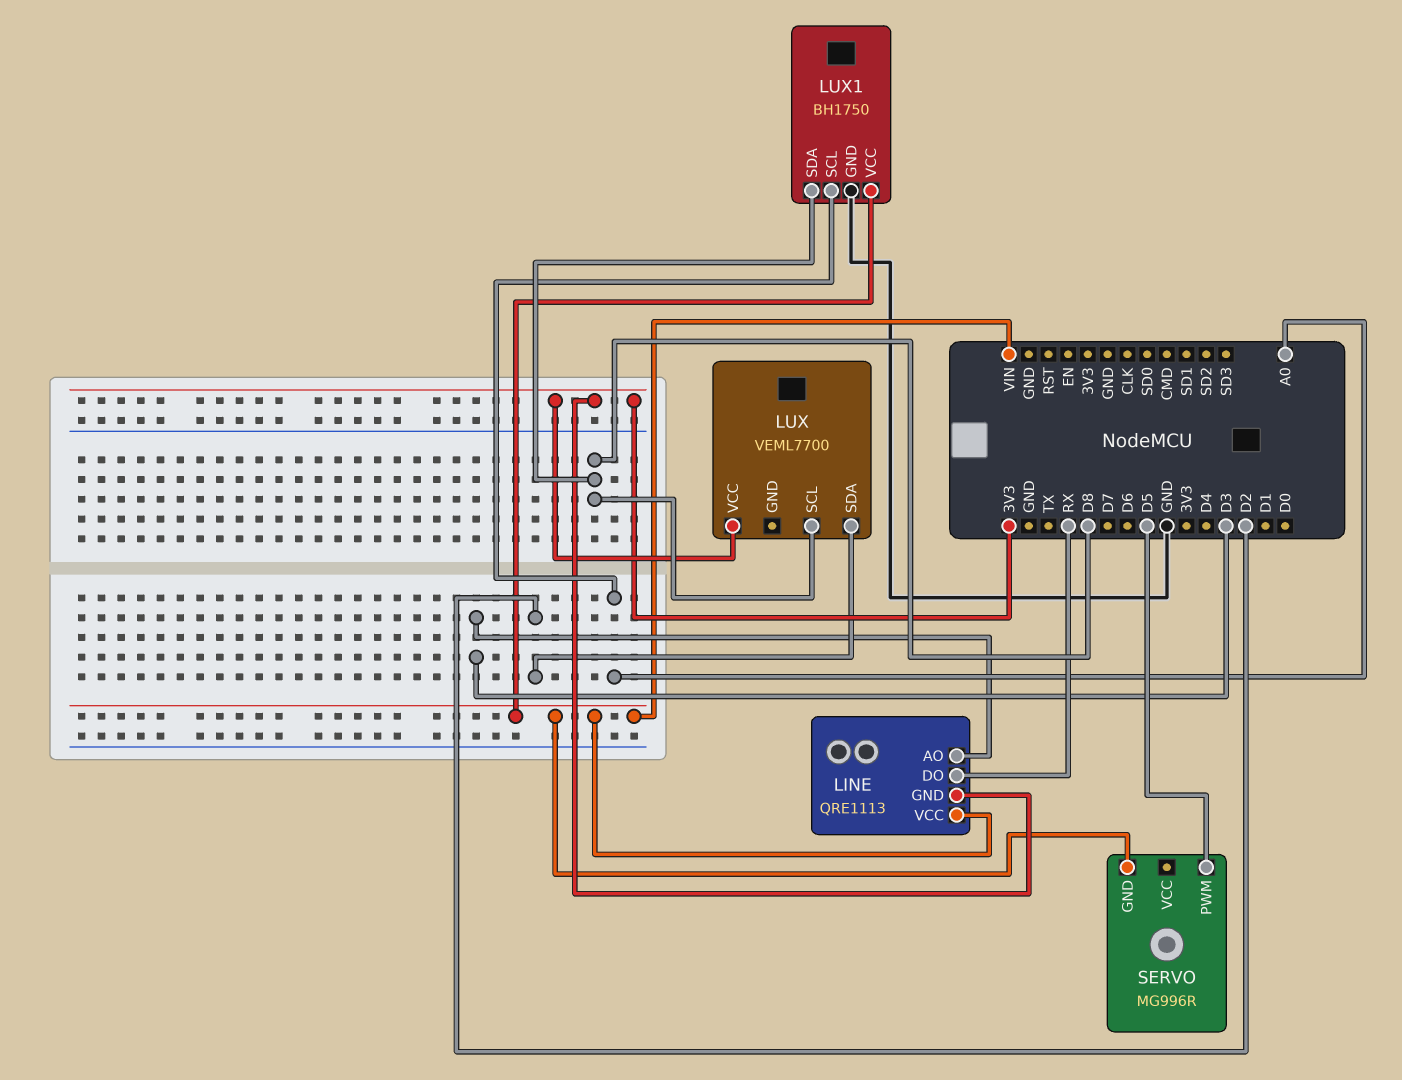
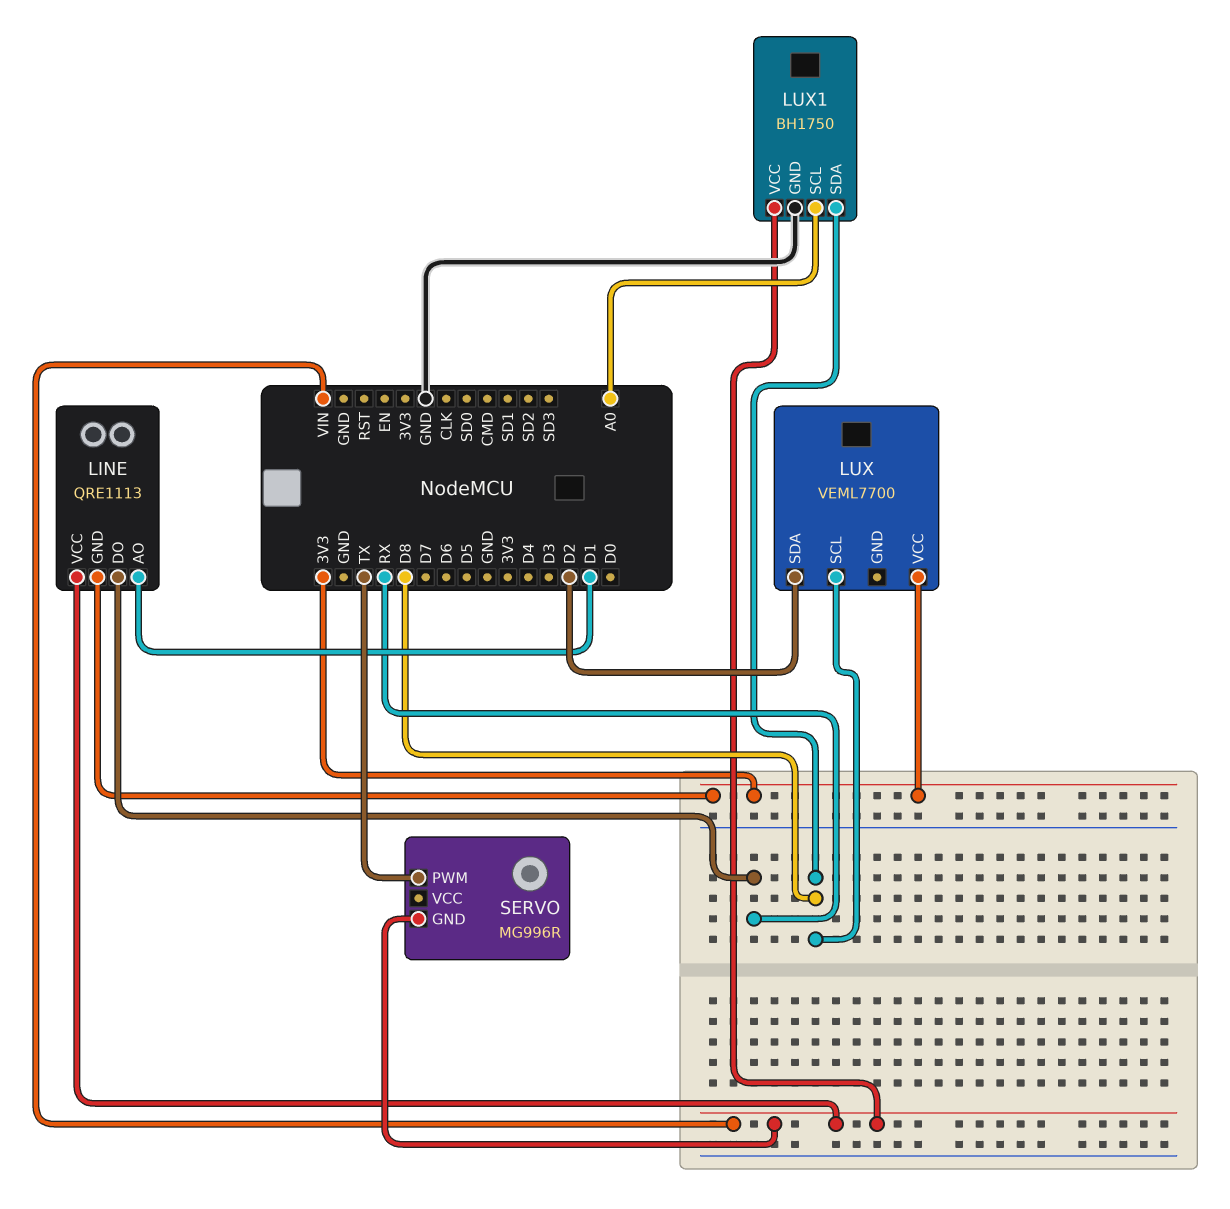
LINE pin AO: D3 -> D1
SERVO pin PWM: D5 -> TX

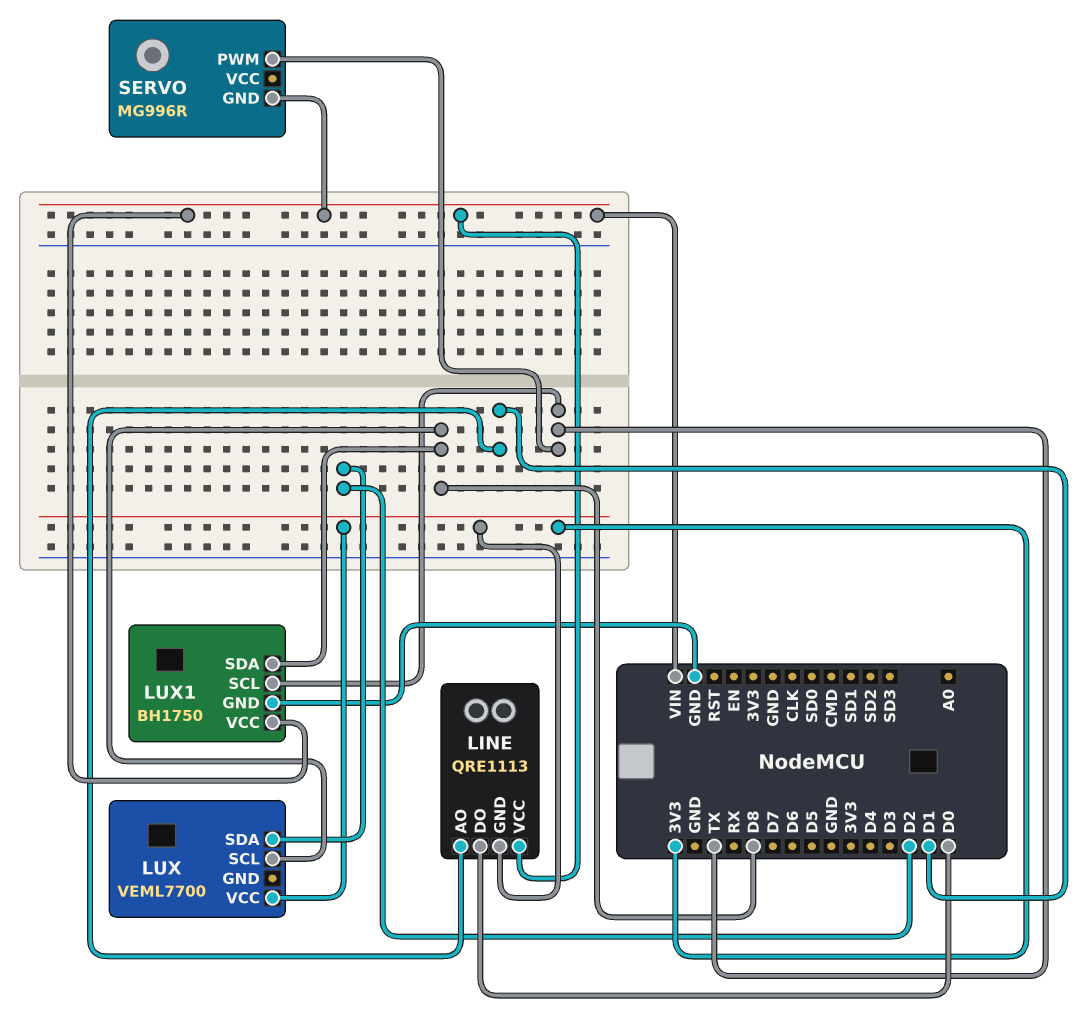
LINE pin DO: RX -> D0
LUX1 pin SCL: A0 -> TX

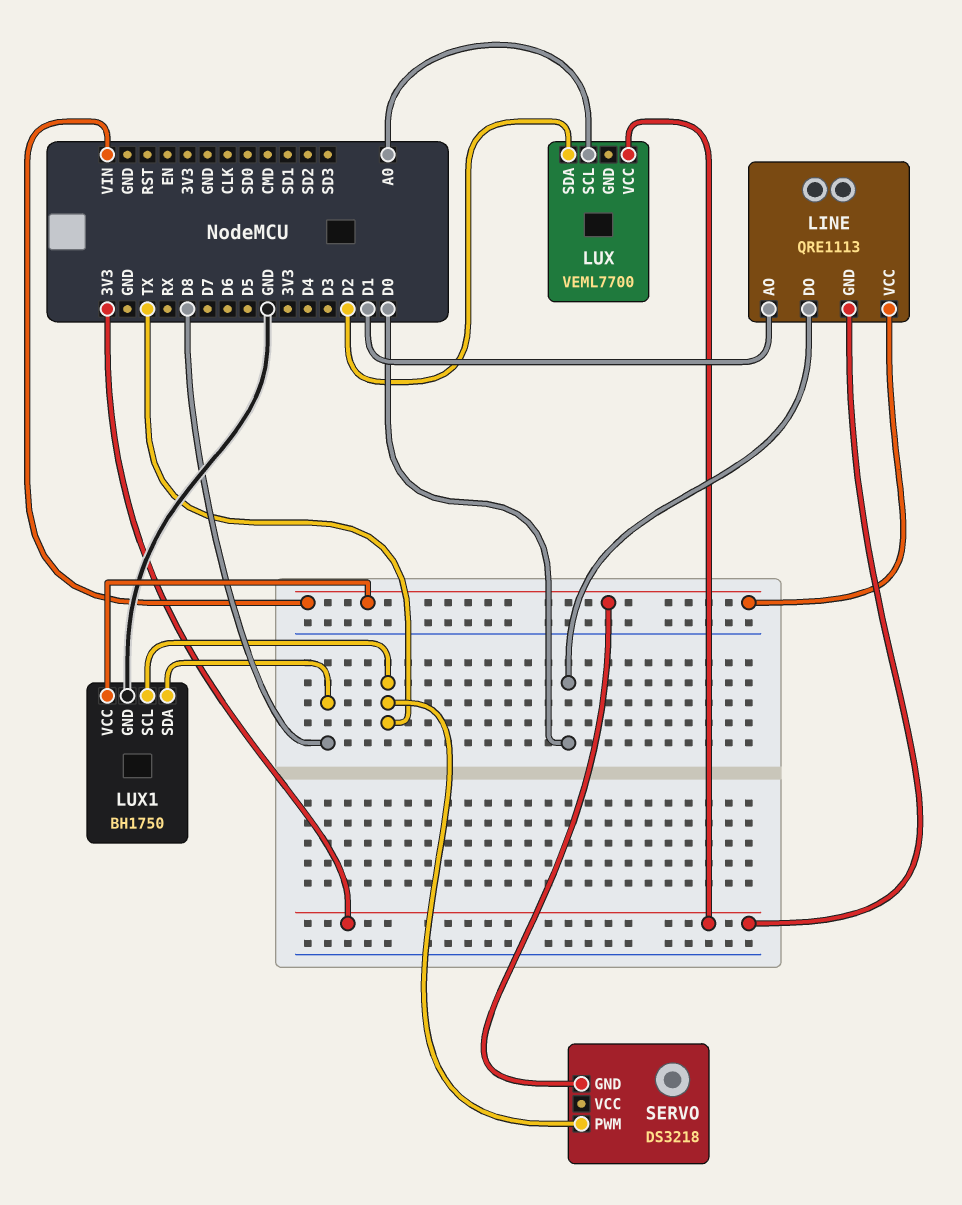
LUX pin SCL: D8 -> A0
SERVO: MG996R -> DS3218

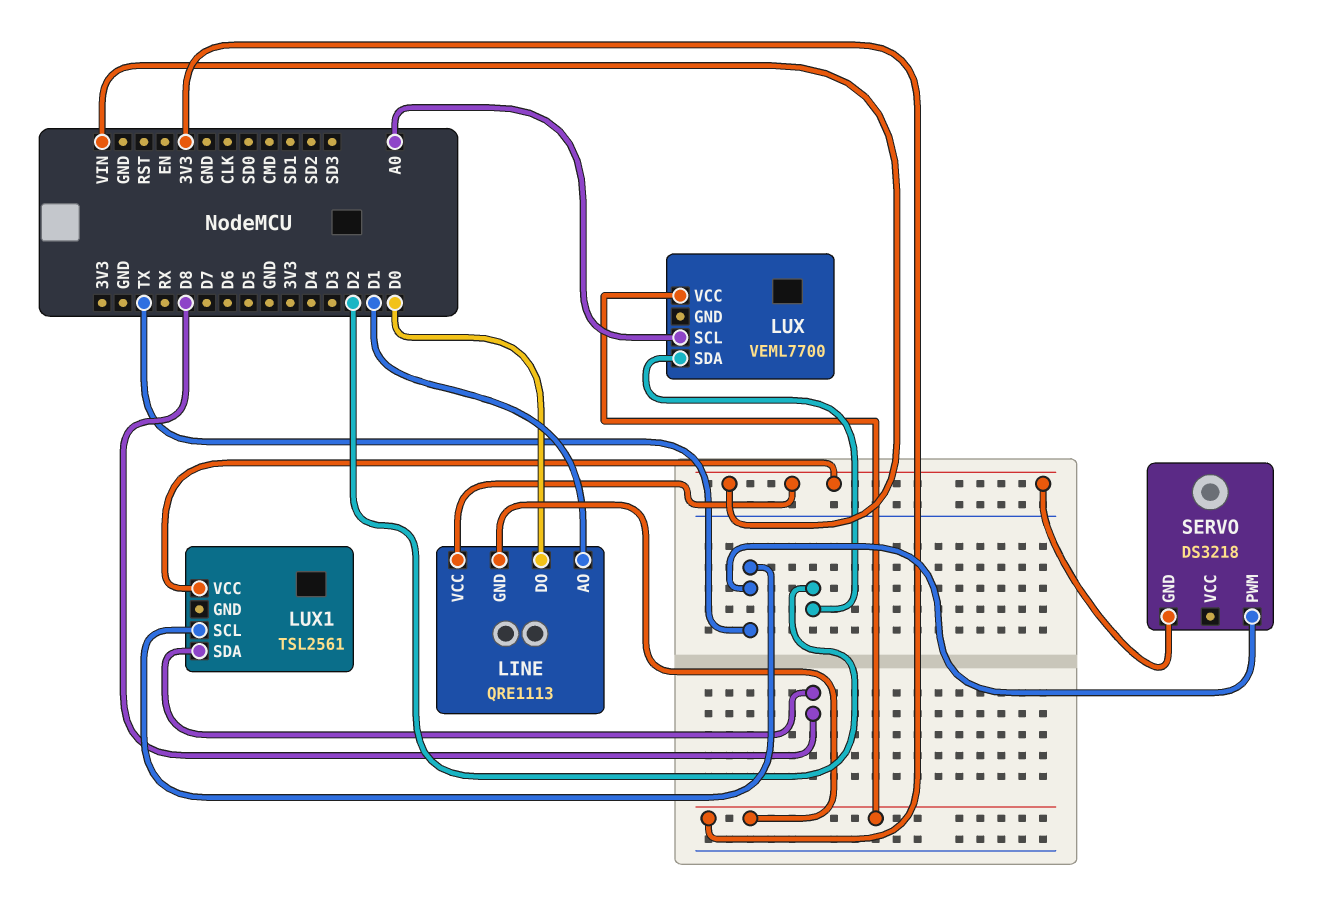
LUX1: BH1750 -> TSL2561
LUX1 pin GND: GND -> none

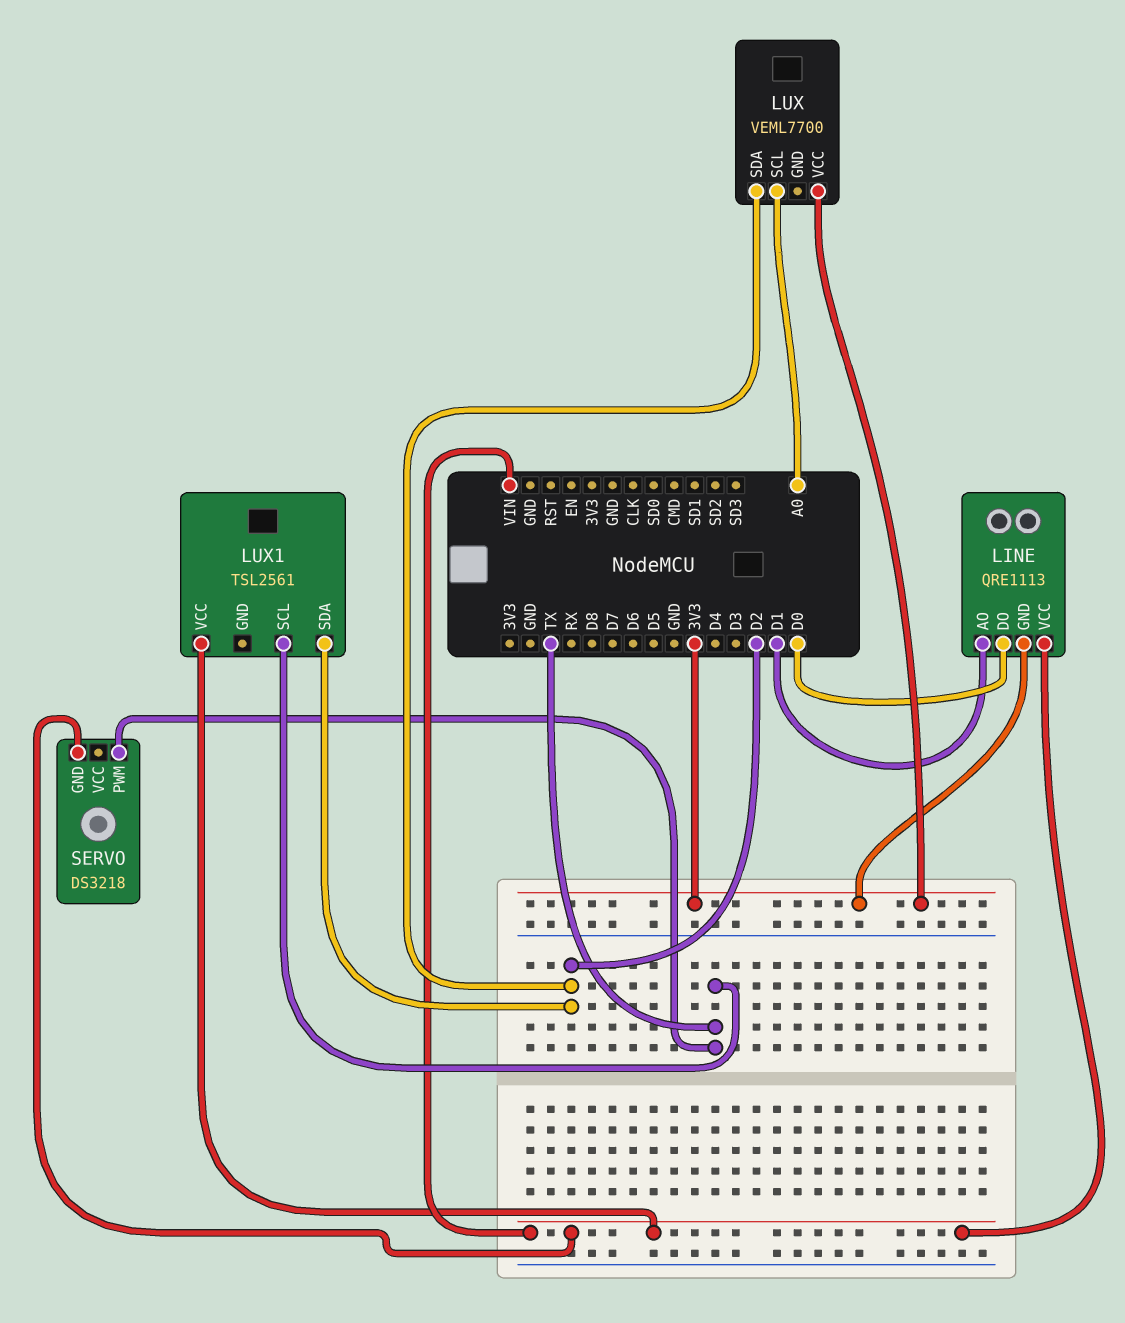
LUX1 pin SDA: D8 -> D2

